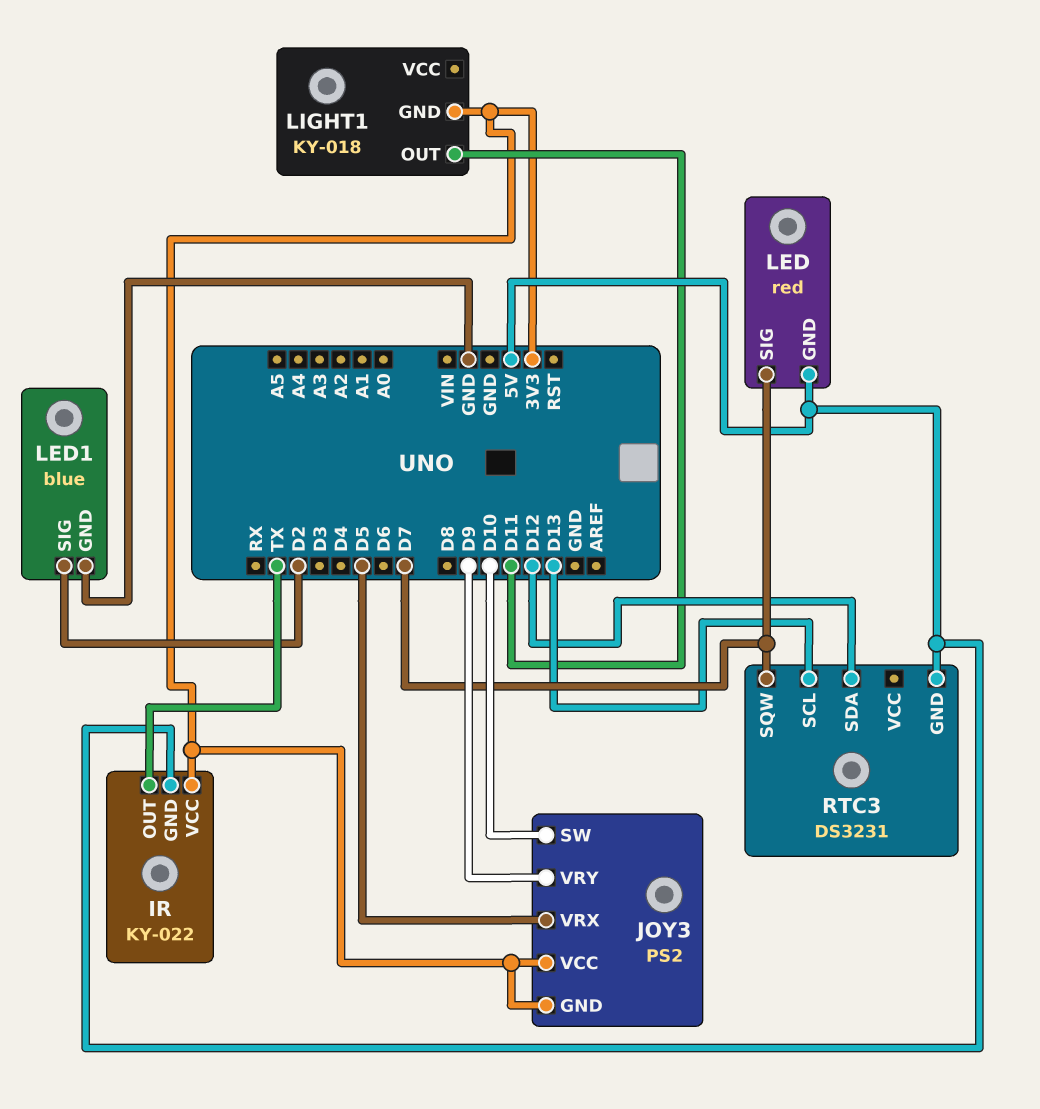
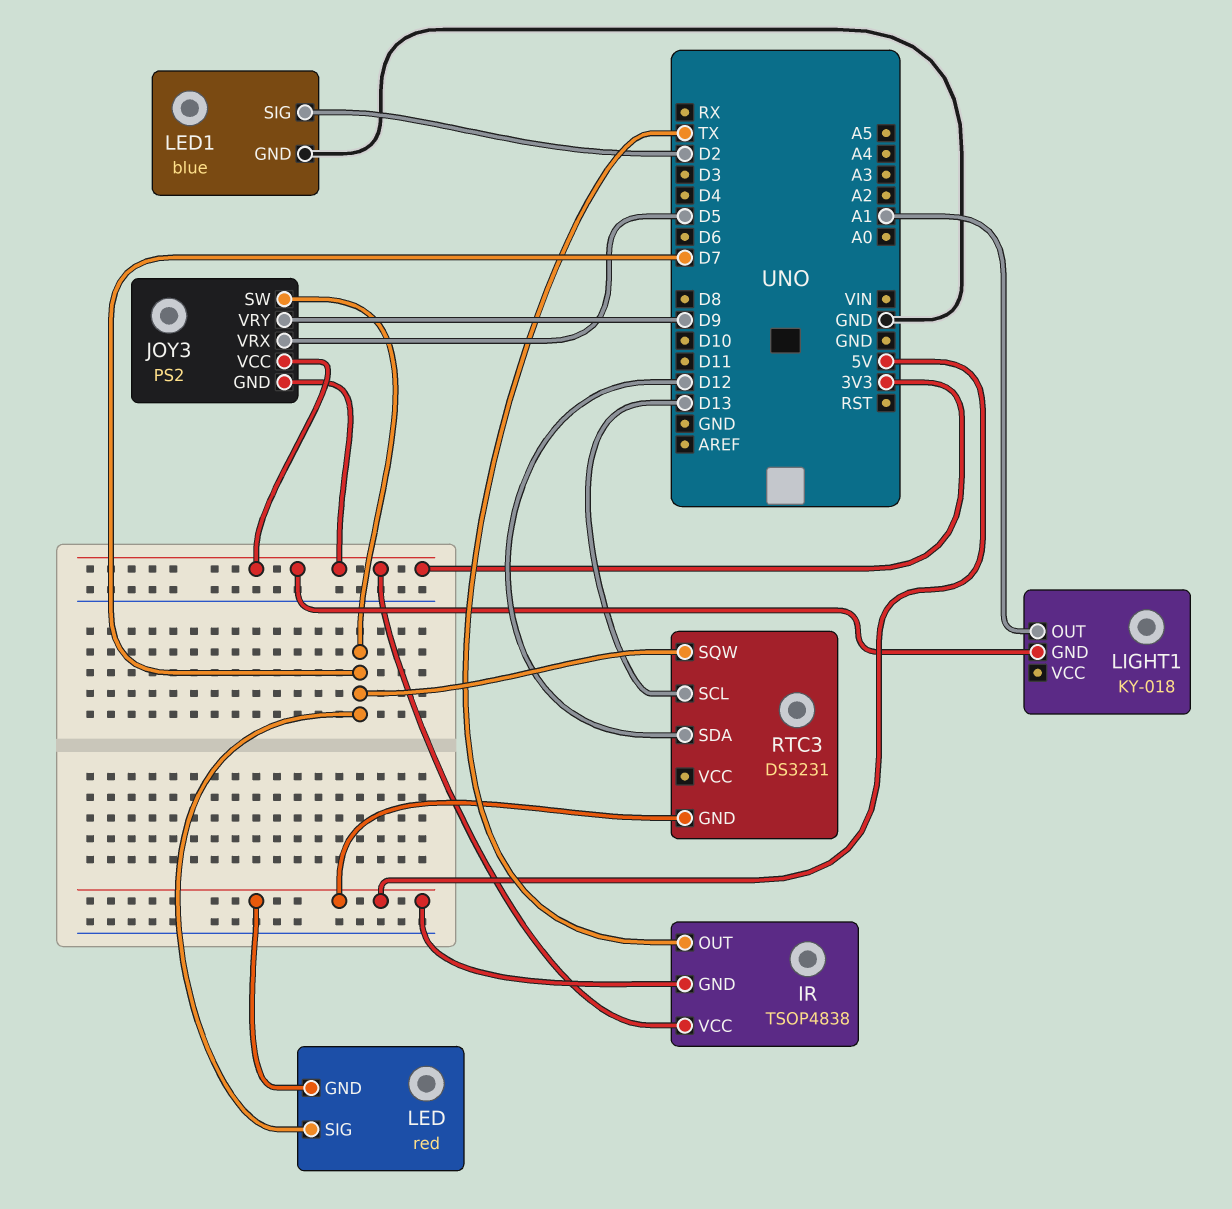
IR: KY-022 -> TSOP4838
JOY3 pin SW: D10 -> D7
LIGHT1 pin OUT: D11 -> A1

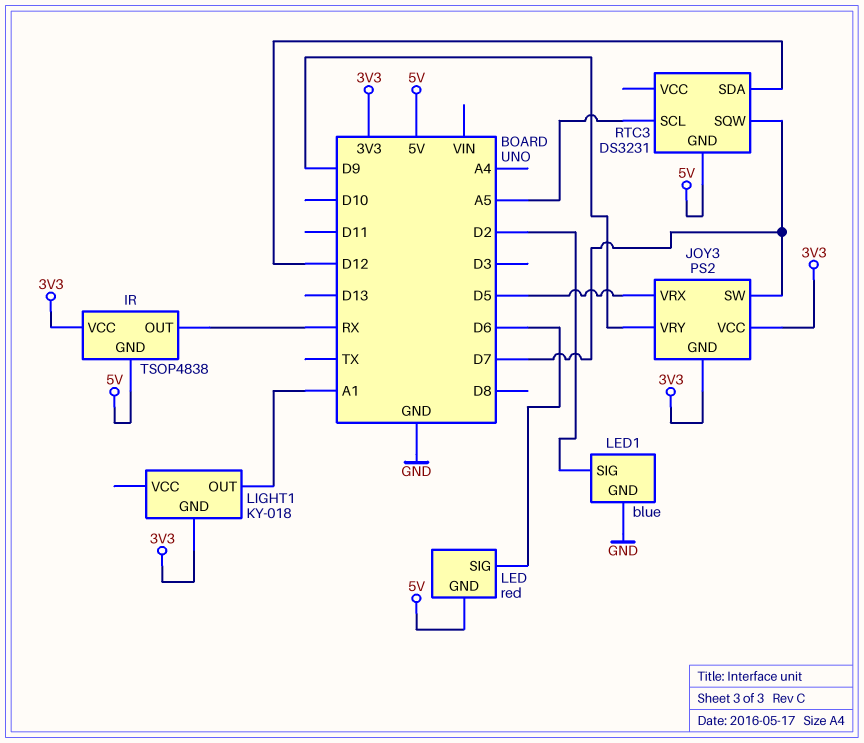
IR pin OUT: TX -> RX
LED pin SIG: D7 -> D6
RTC3 pin SCL: D13 -> A5

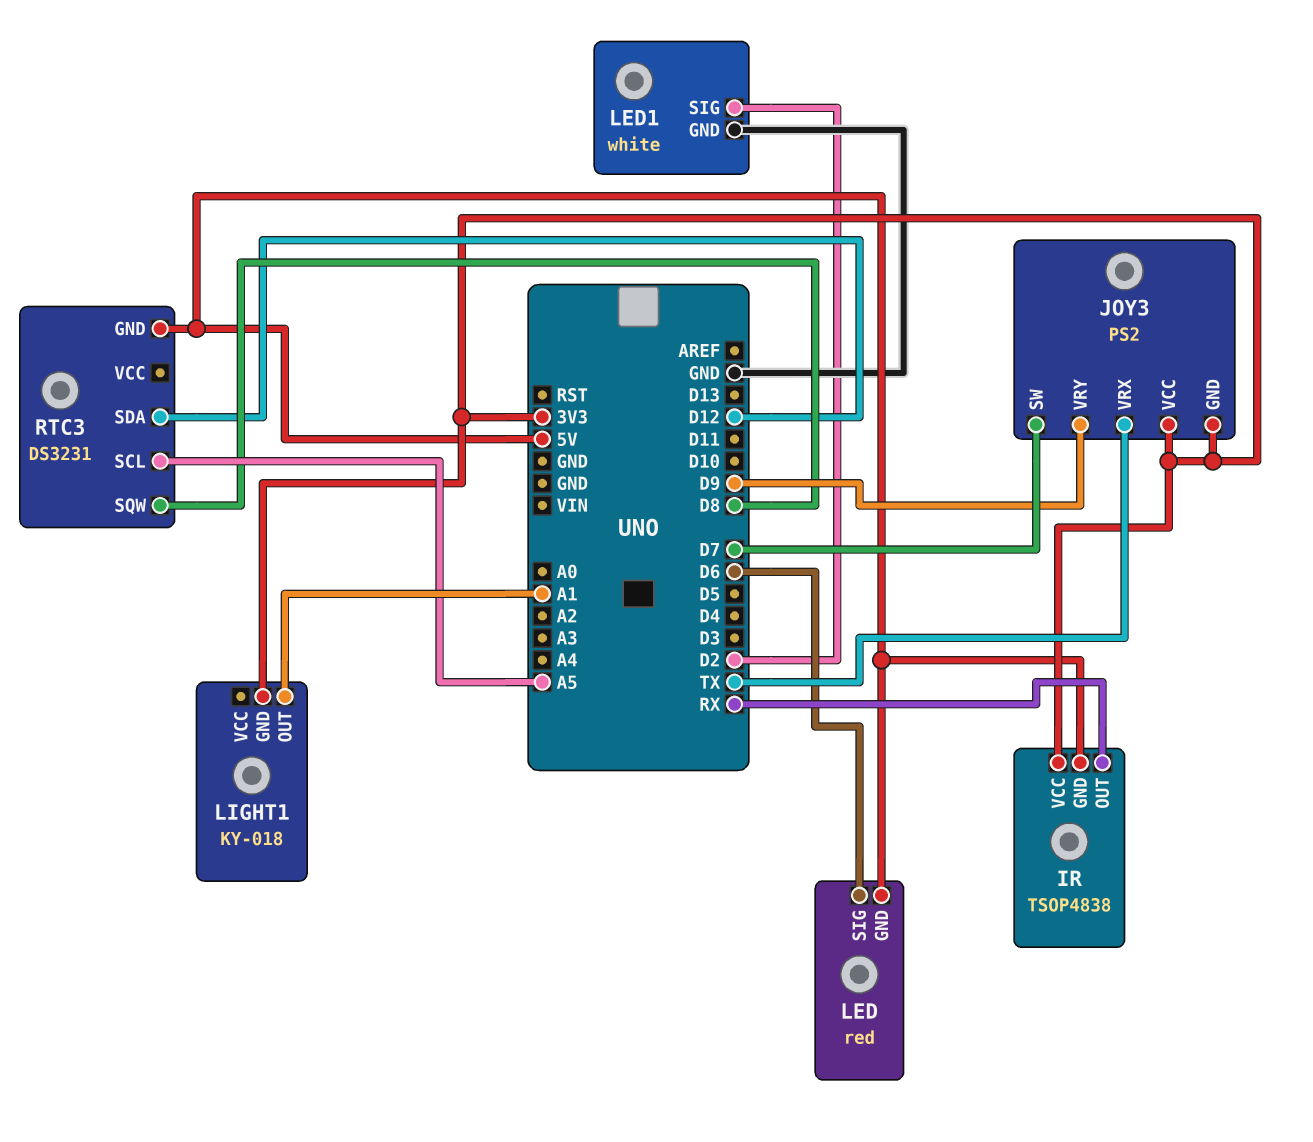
JOY3 pin VRX: D5 -> TX
LED1: blue -> white
RTC3 pin SQW: D7 -> D8

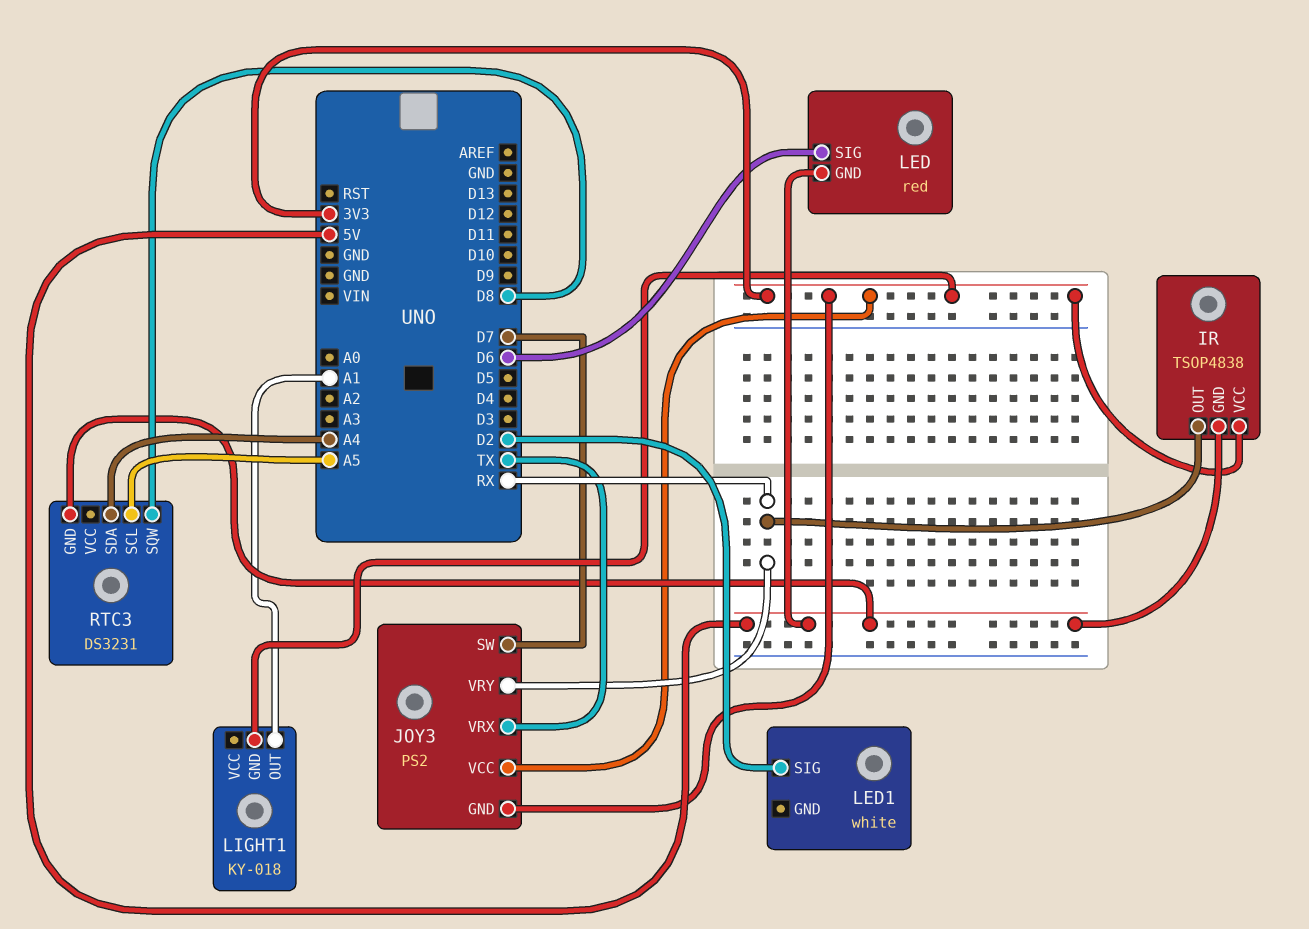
JOY3 pin VRY: D9 -> RX
LED1 pin GND: GND -> none
RTC3 pin SDA: D12 -> A4

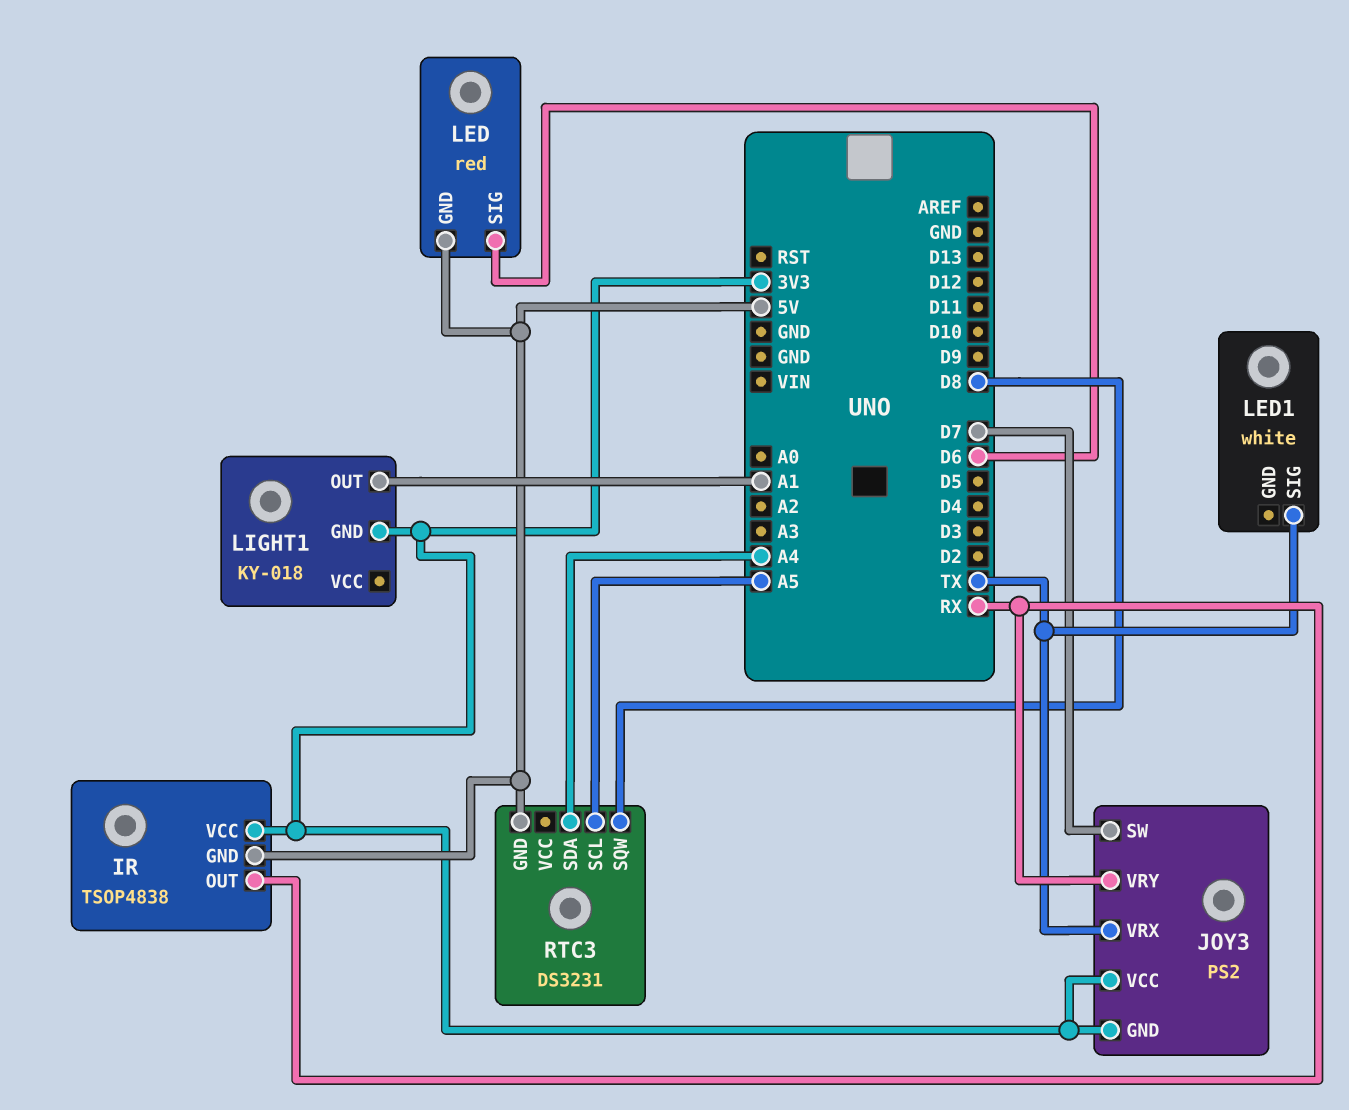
LED1 pin SIG: D2 -> TX

